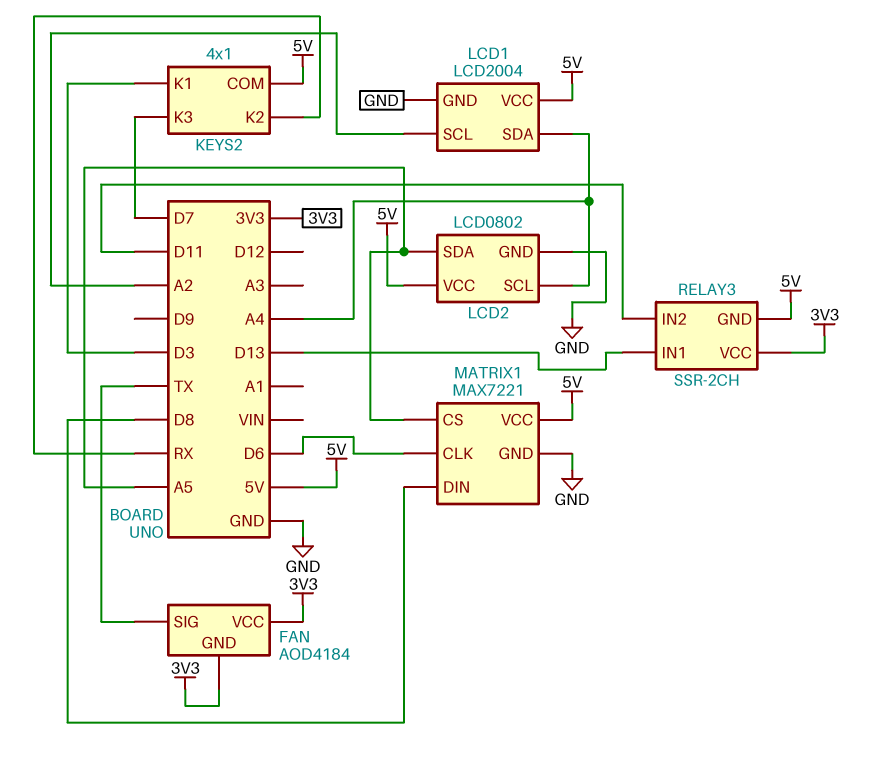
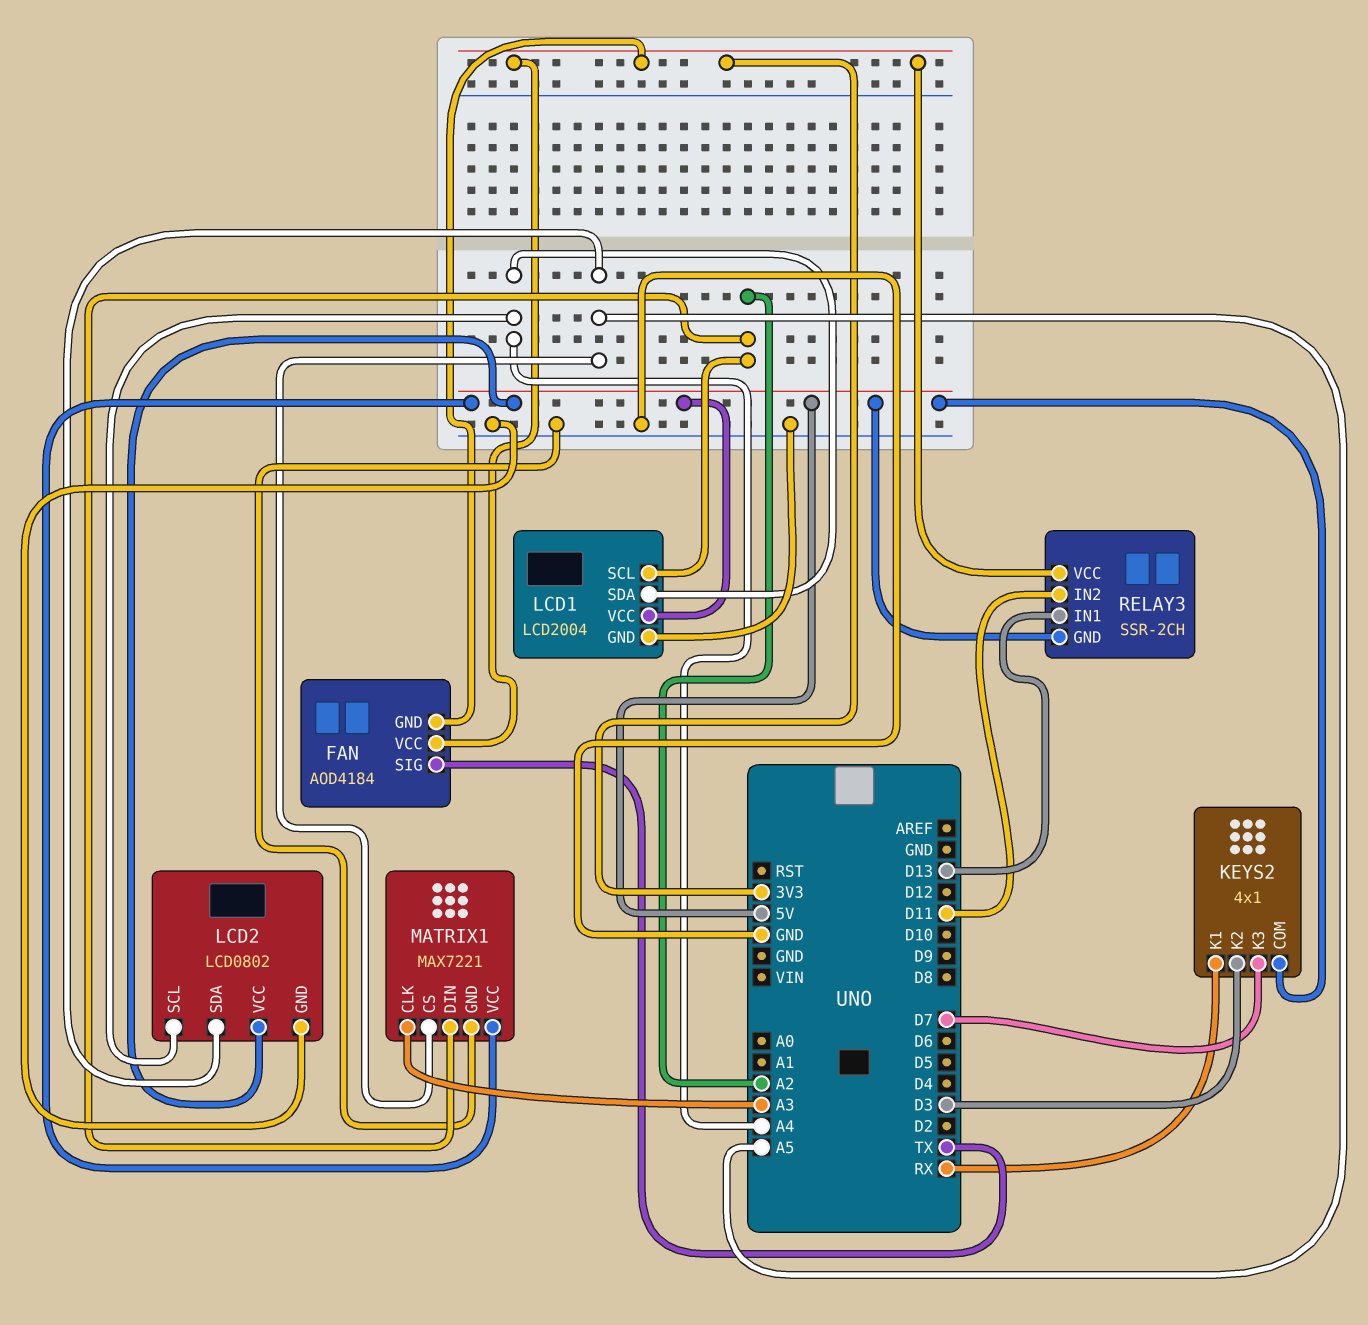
KEYS2 pin K1: D3 -> RX
KEYS2 pin K2: RX -> D3
MATRIX1 pin CLK: D6 -> A3
MATRIX1 pin DIN: D8 -> A2

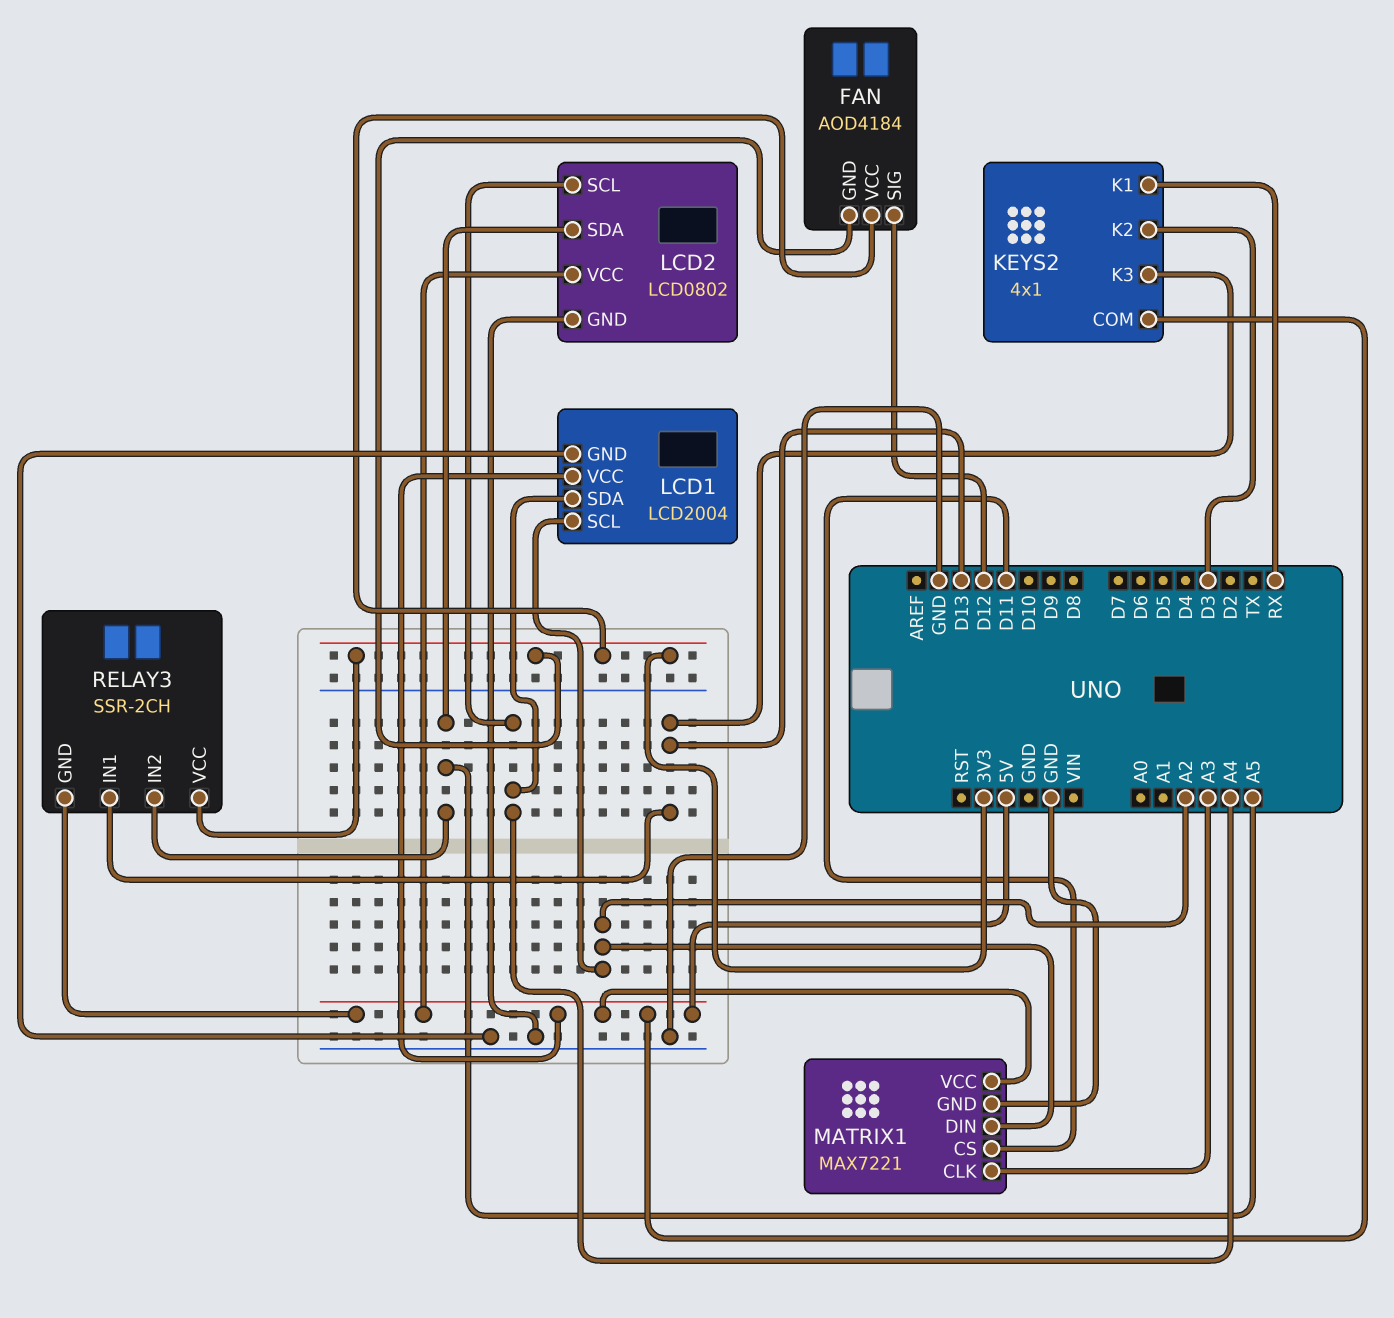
FAN pin SIG: TX -> D12
KEYS2 pin K3: D7 -> D13
MATRIX1 pin CS: A5 -> D11
RELAY3 pin IN2: D11 -> A5

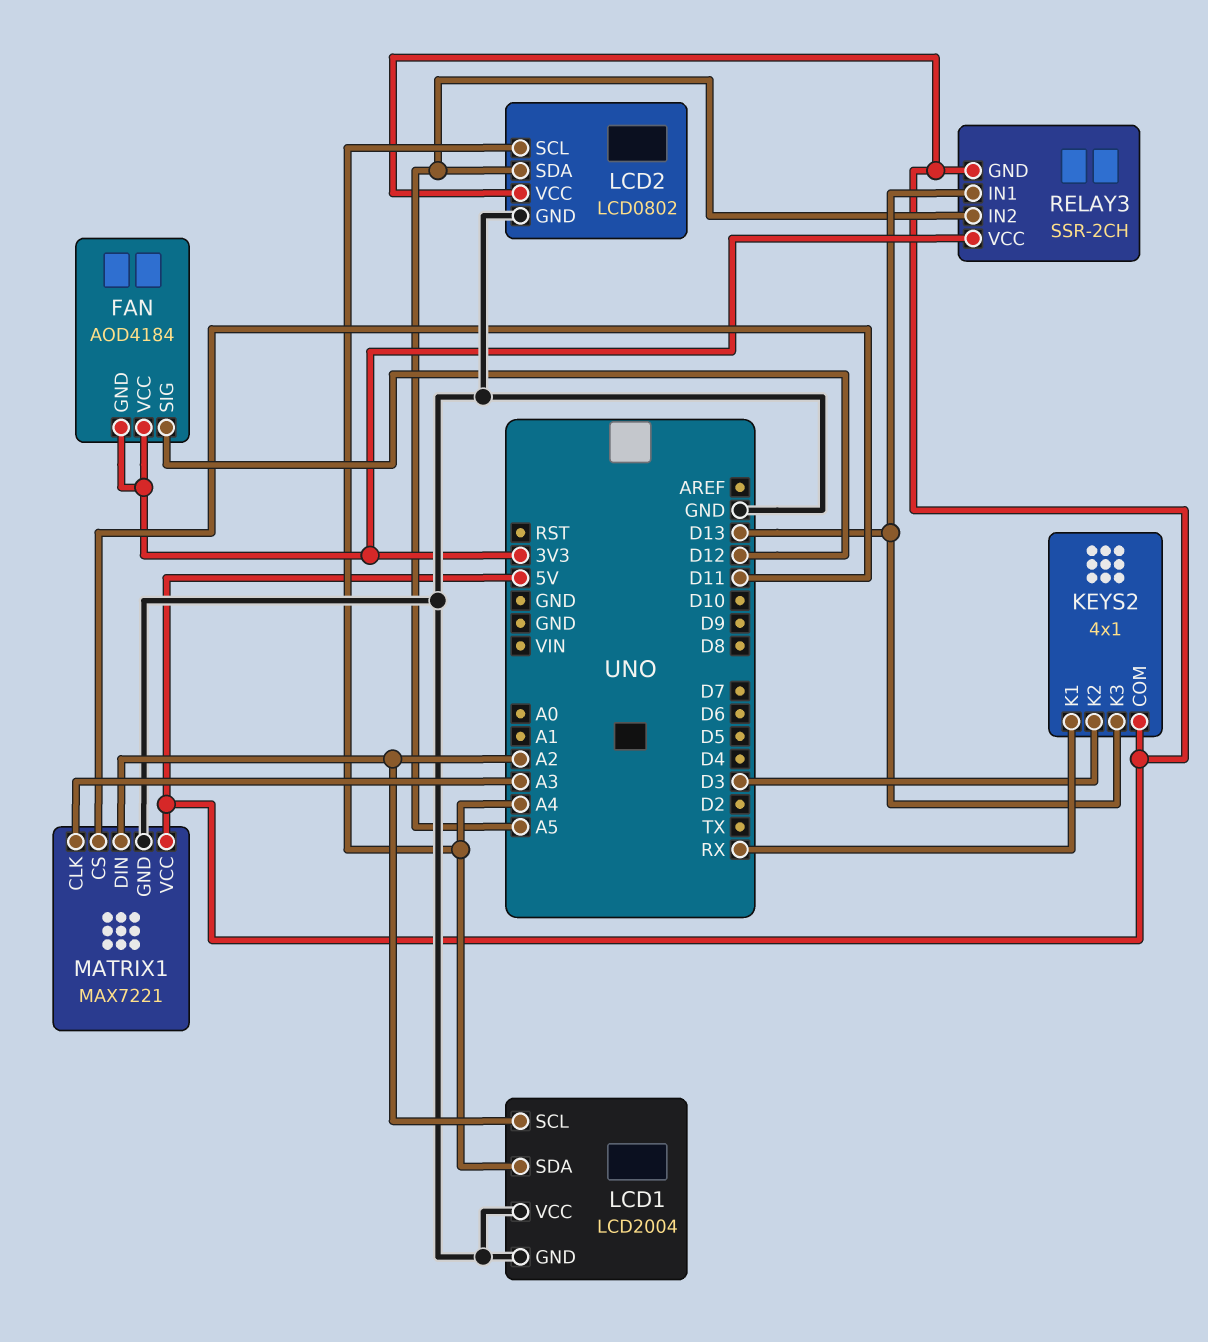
LCD1 pin VCC: 5V -> GND

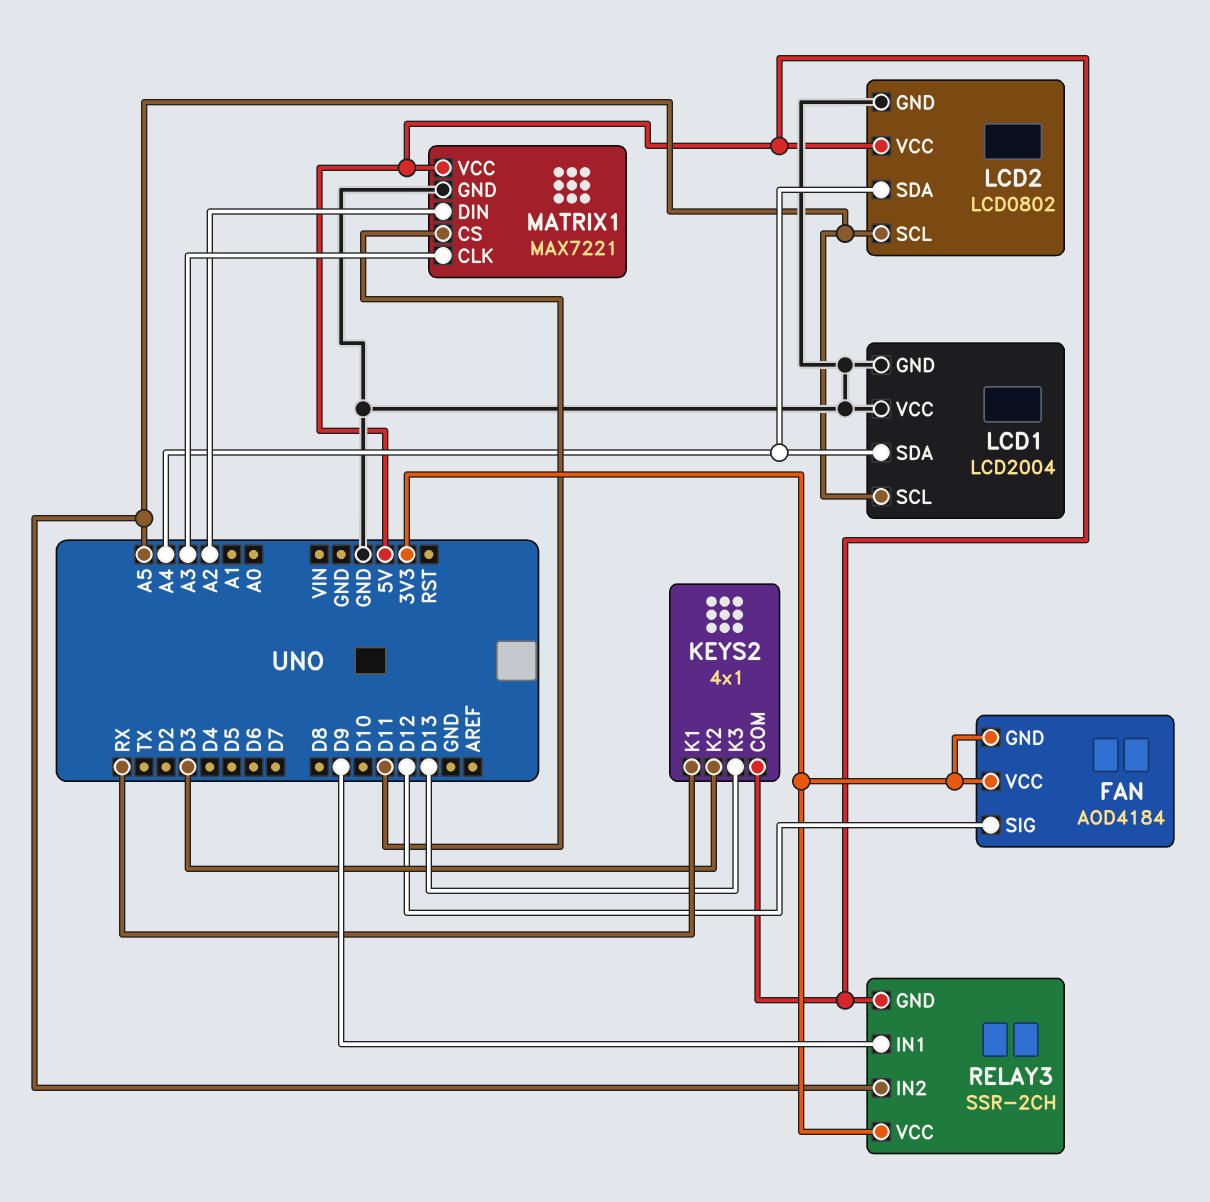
LCD1 pin SCL: A2 -> A5
LCD2 pin SCL: A4 -> A5
LCD2 pin SDA: A5 -> A4
RELAY3 pin IN1: D13 -> D9

